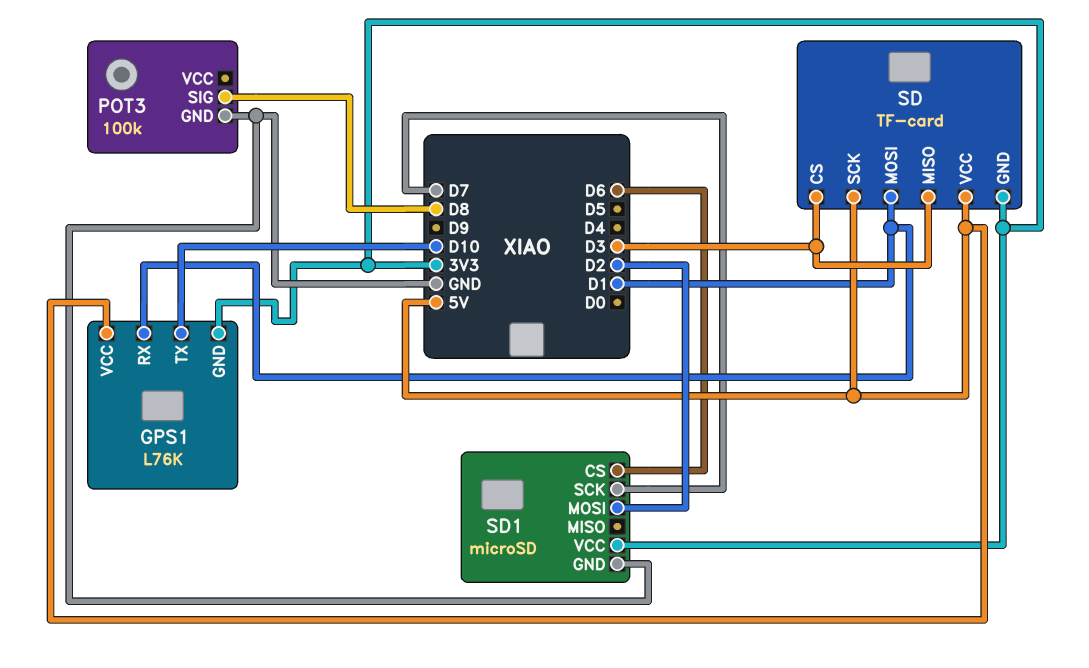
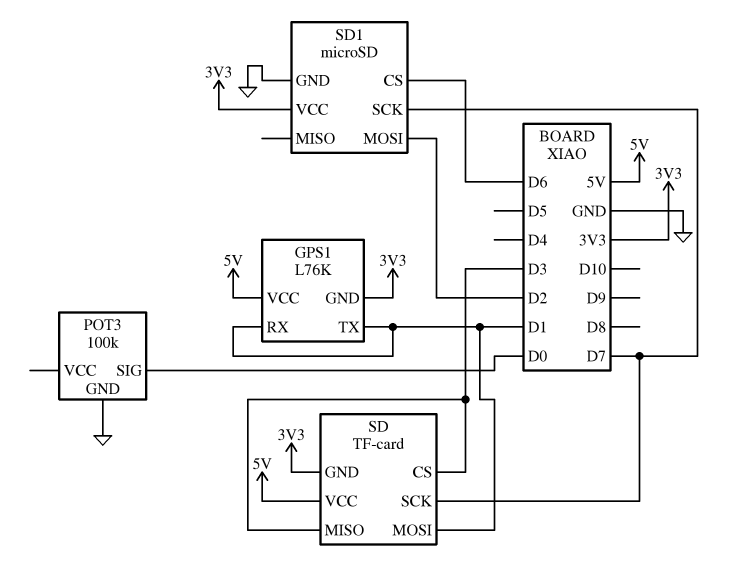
GPS1 pin TX: D10 -> D1
POT3 pin SIG: D8 -> D0
SD pin SCK: 5V -> D7

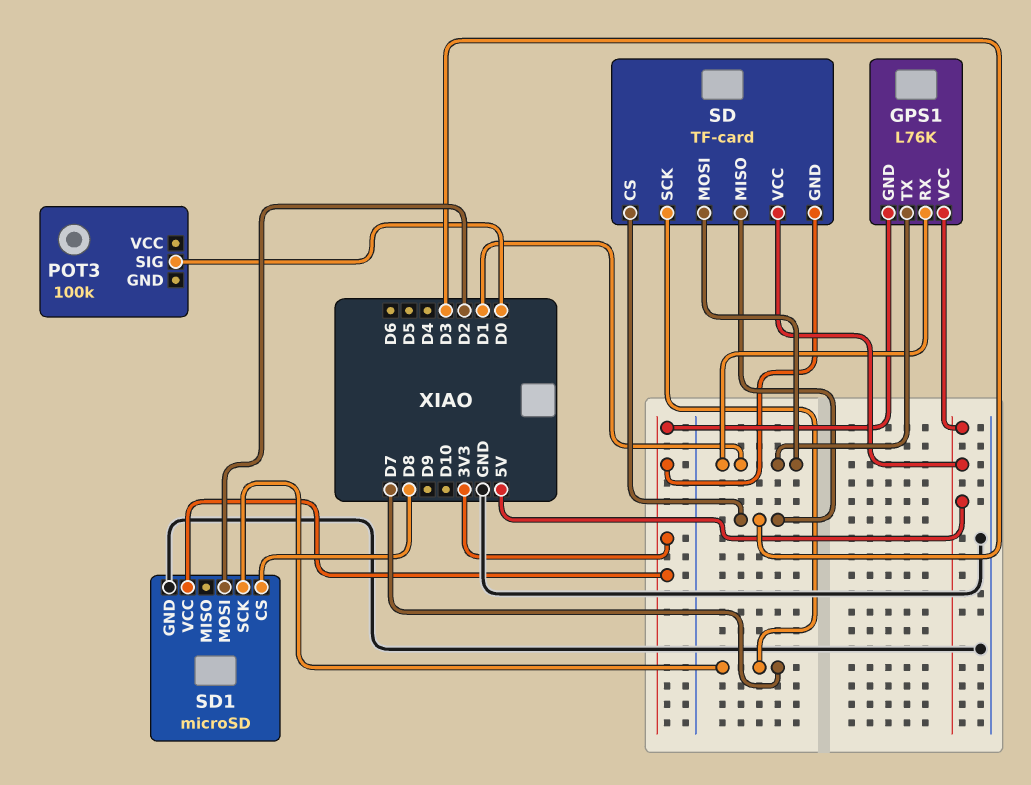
POT3 pin GND: GND -> none
SD1 pin CS: D6 -> D8

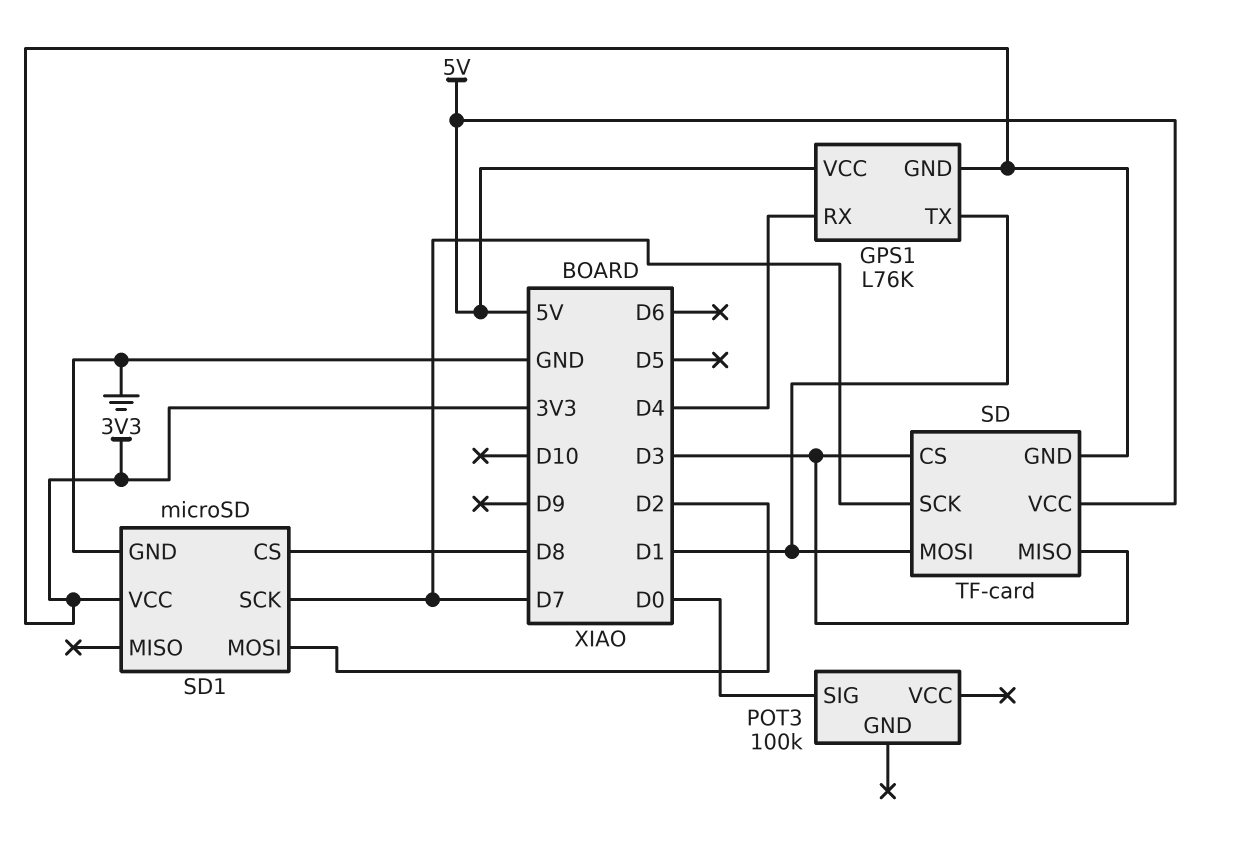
GPS1 pin RX: D1 -> D4

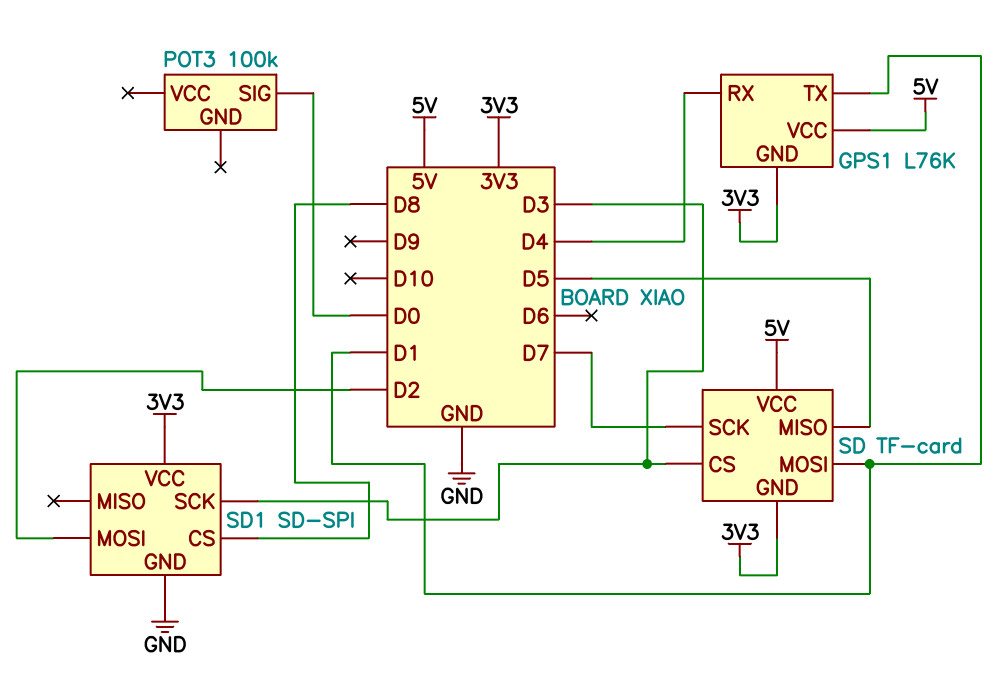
SD pin MISO: D3 -> D5
SD1: microSD -> SD-SPI
SD1 pin SCK: D7 -> D3

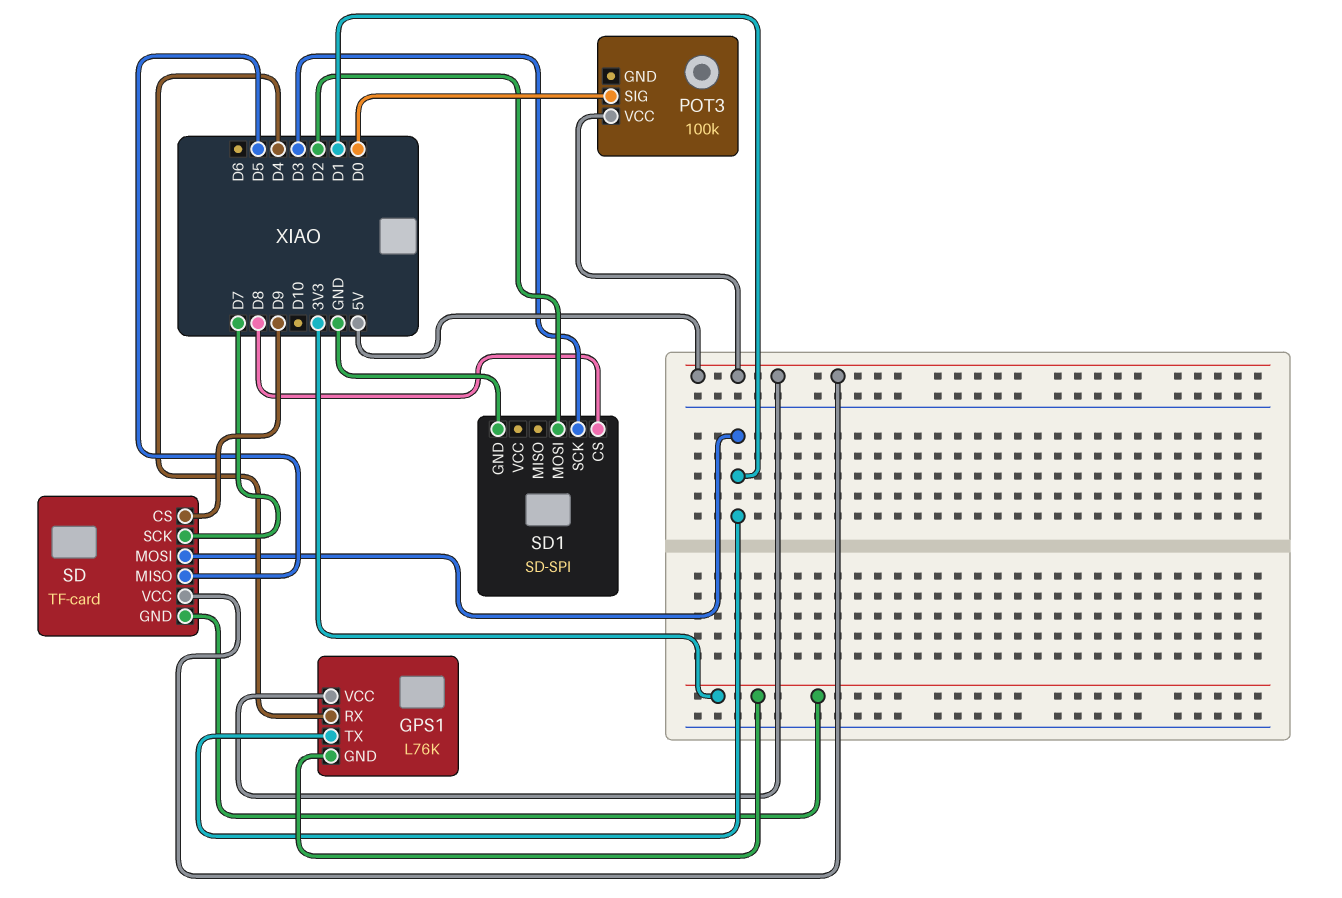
POT3 pin VCC: none -> 5V
SD pin CS: D3 -> D9
SD1 pin VCC: 3V3 -> none

